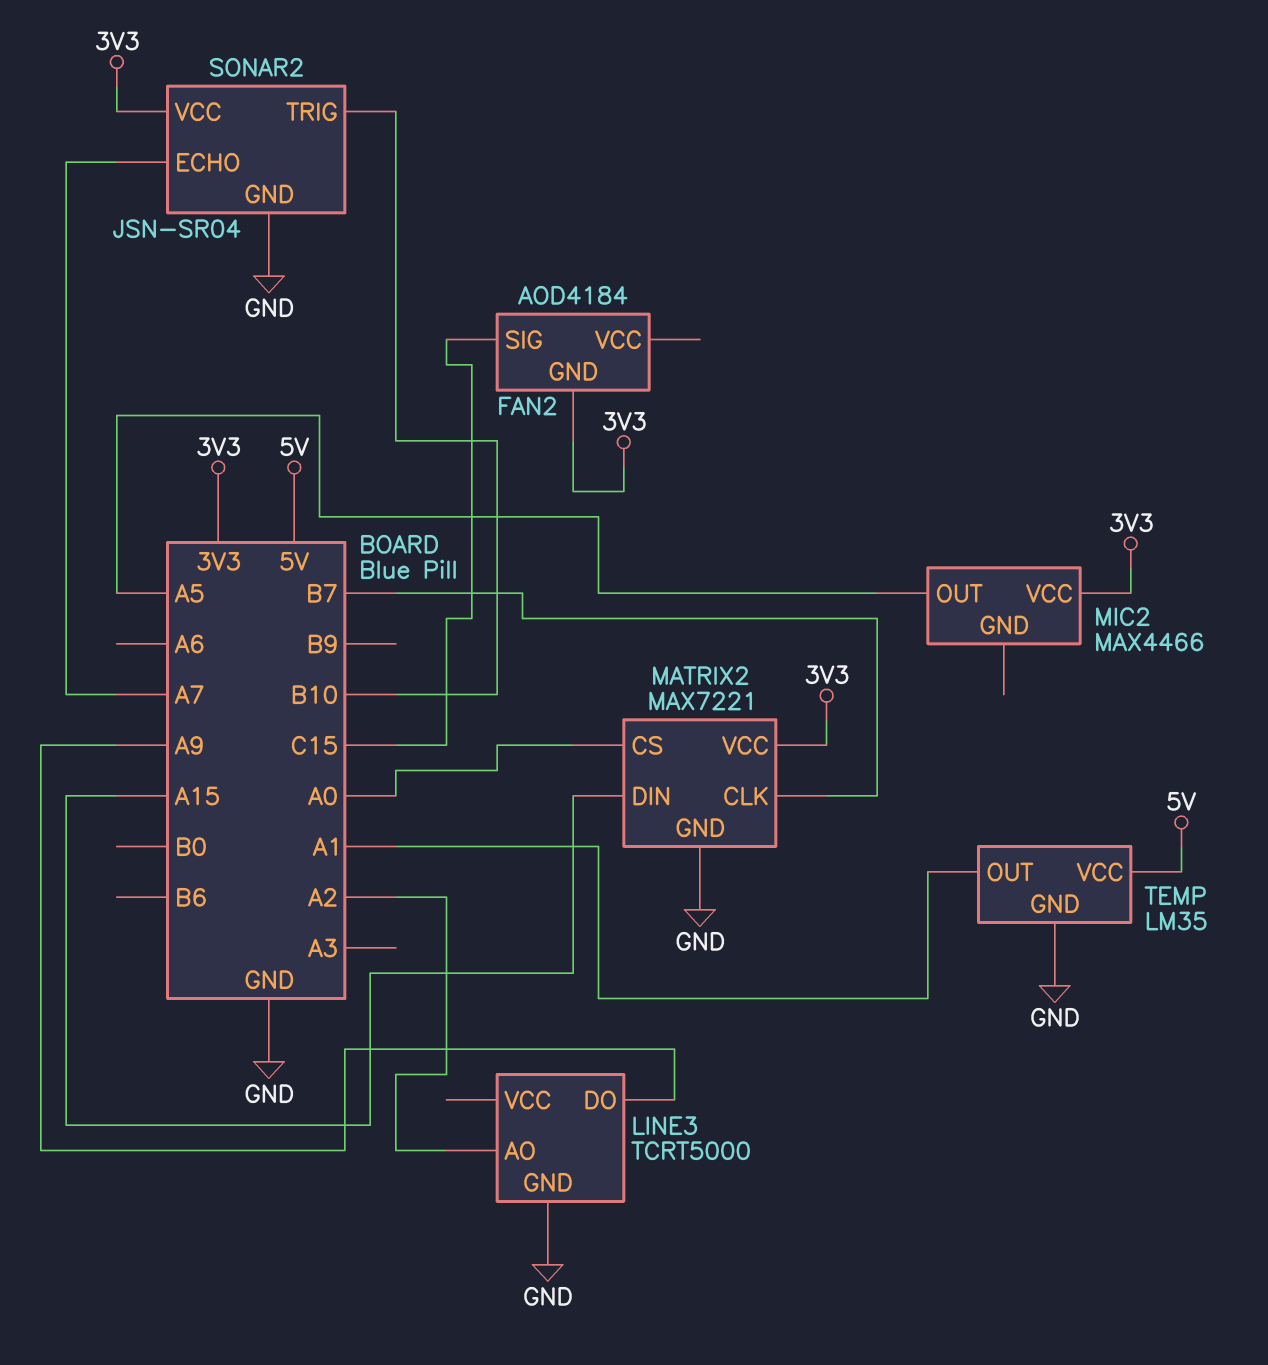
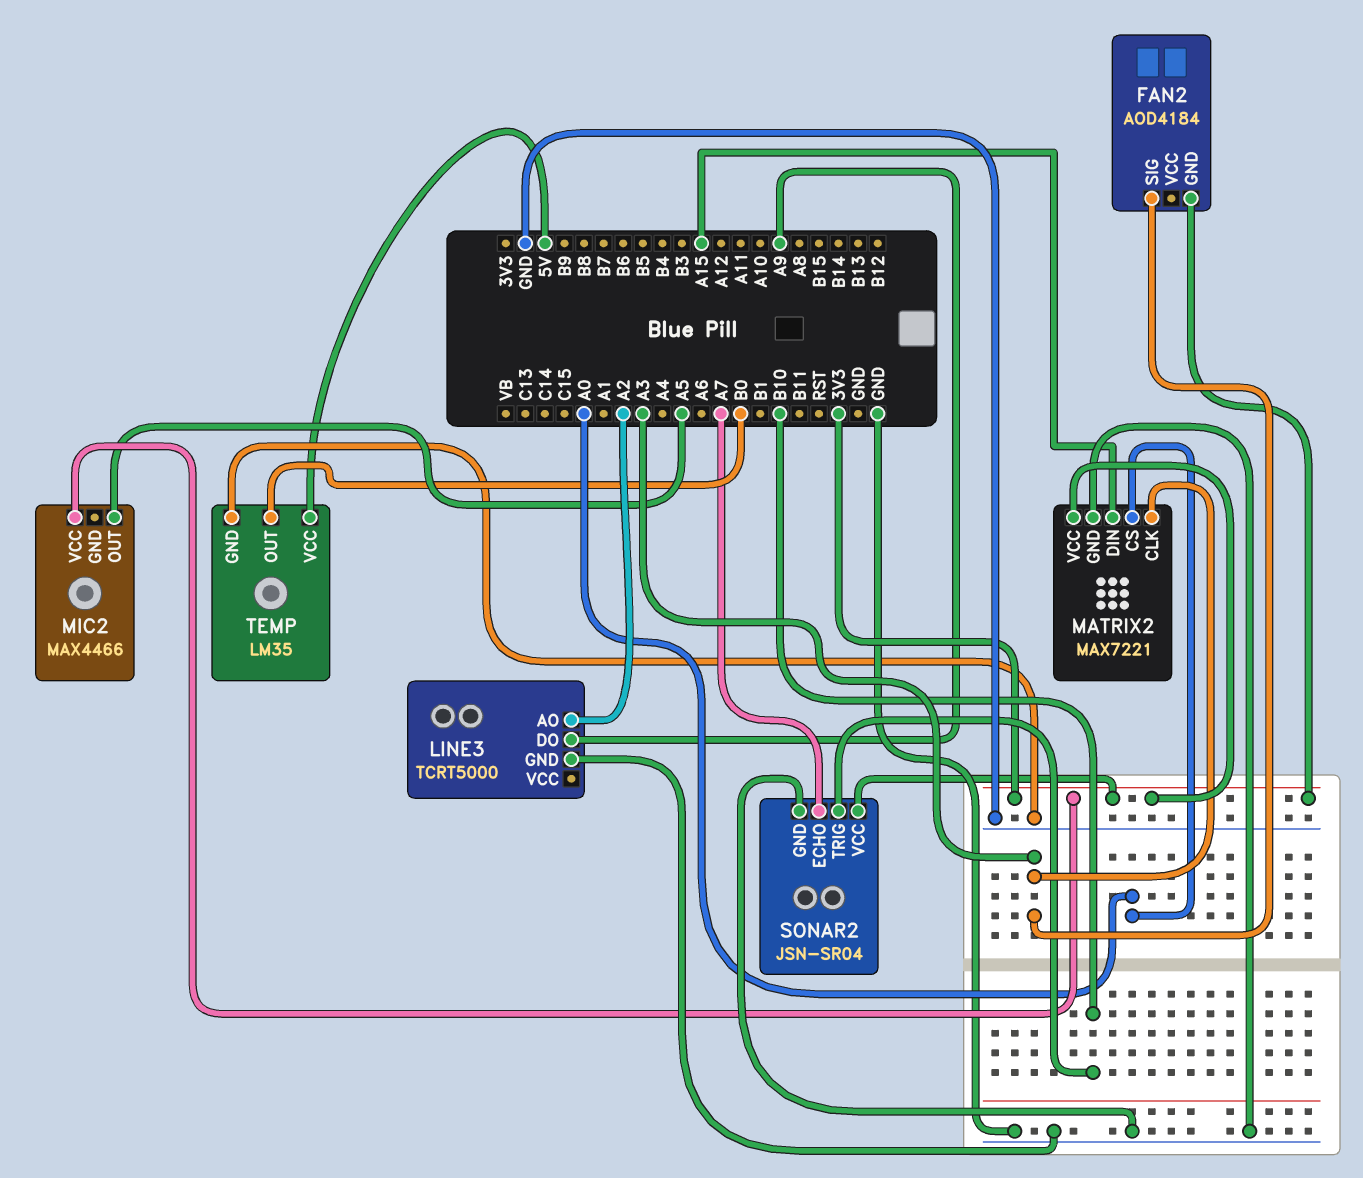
FAN2 pin SIG: C15 -> A3
MATRIX2 pin CLK: B7 -> A3
TEMP pin OUT: A1 -> B0

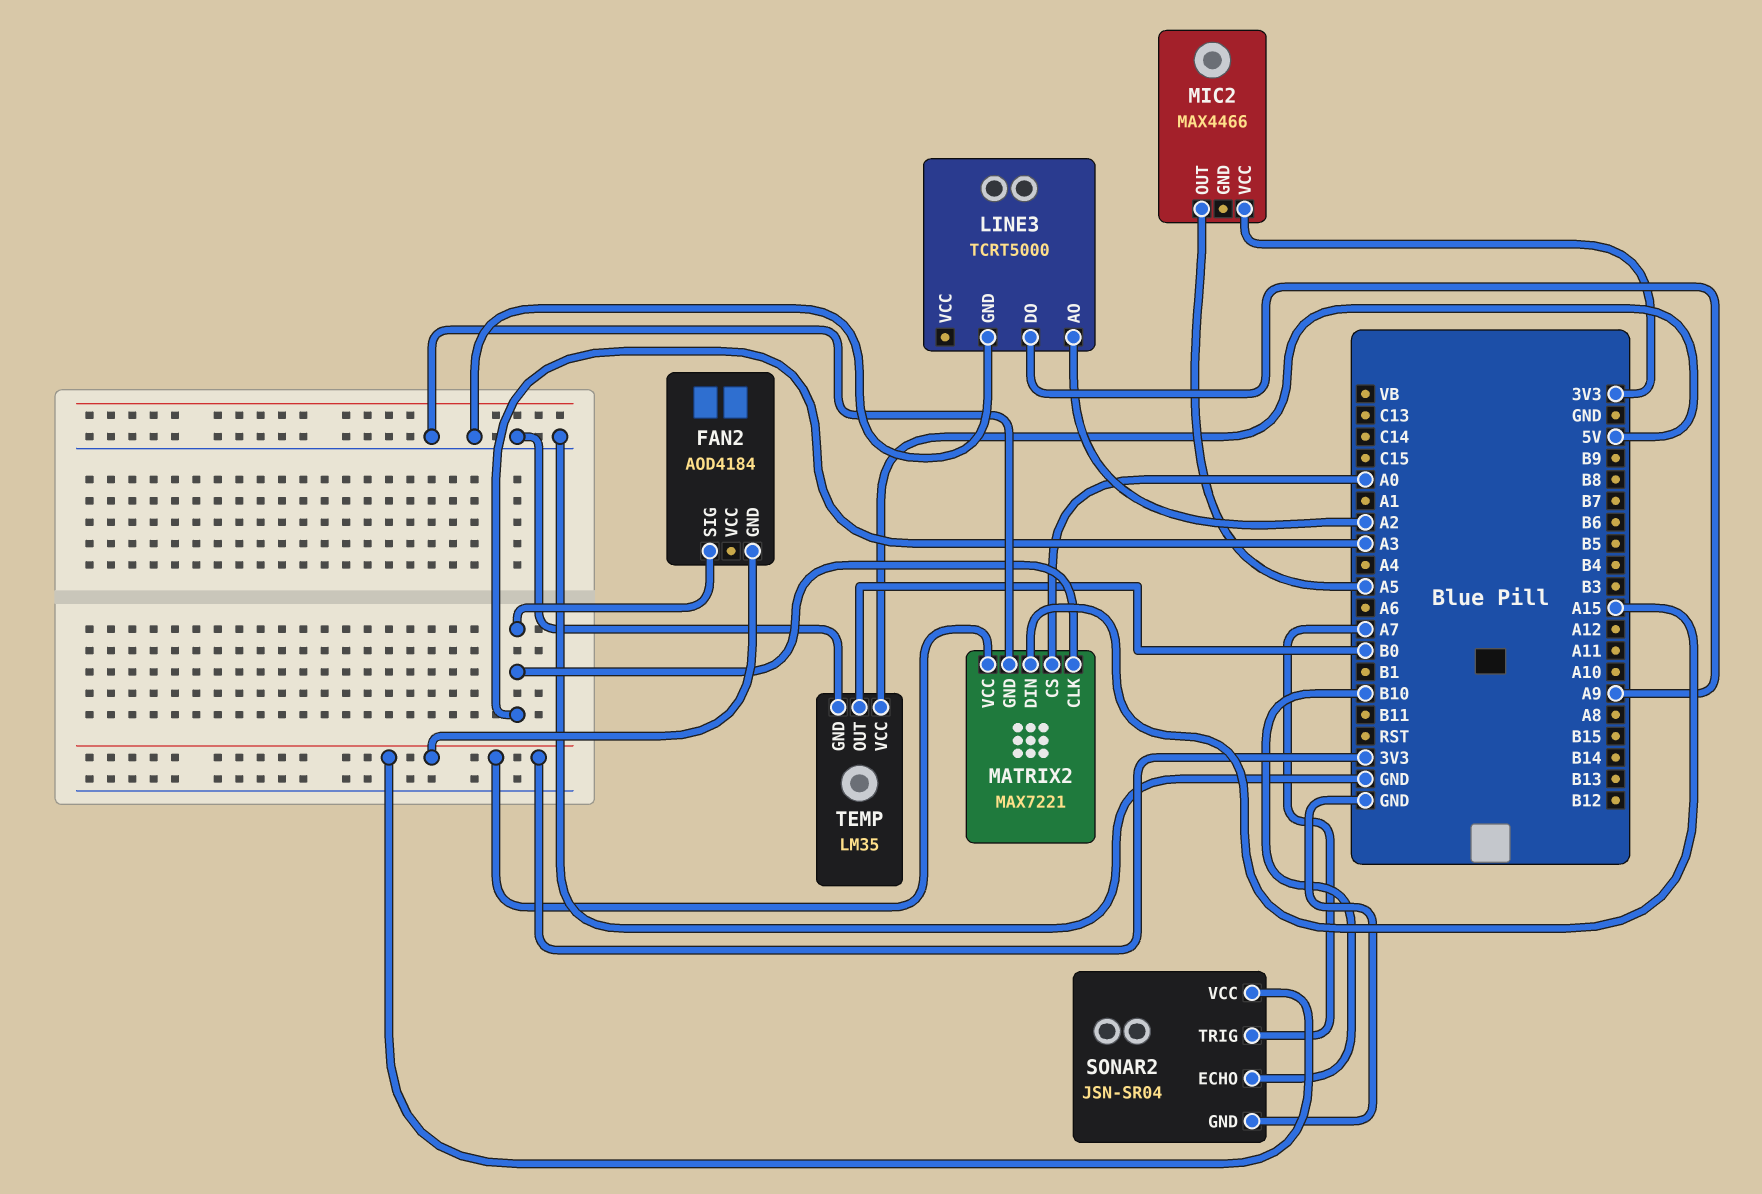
SONAR2 pin ECHO: A7 -> B10
SONAR2 pin TRIG: B10 -> A7

